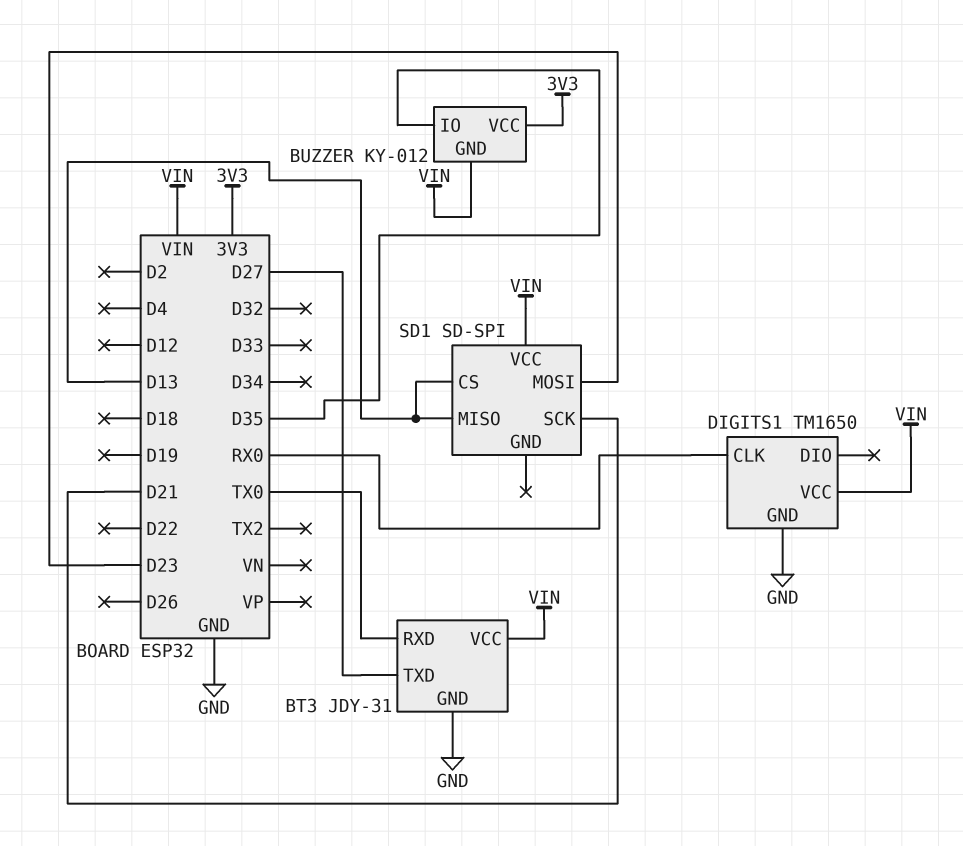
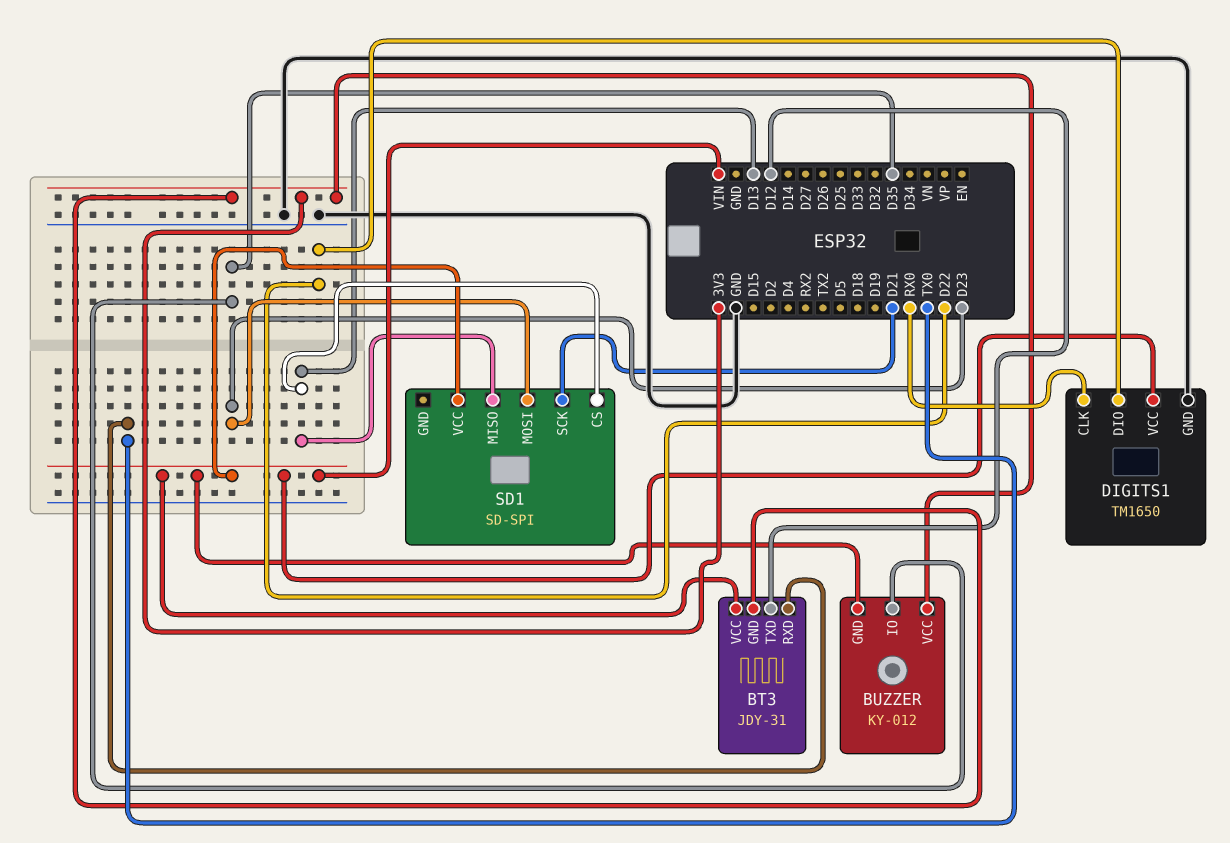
BT3 pin GND: GND -> 3V3
BT3 pin TXD: D27 -> D12
DIGITS1 pin DIO: none -> D22

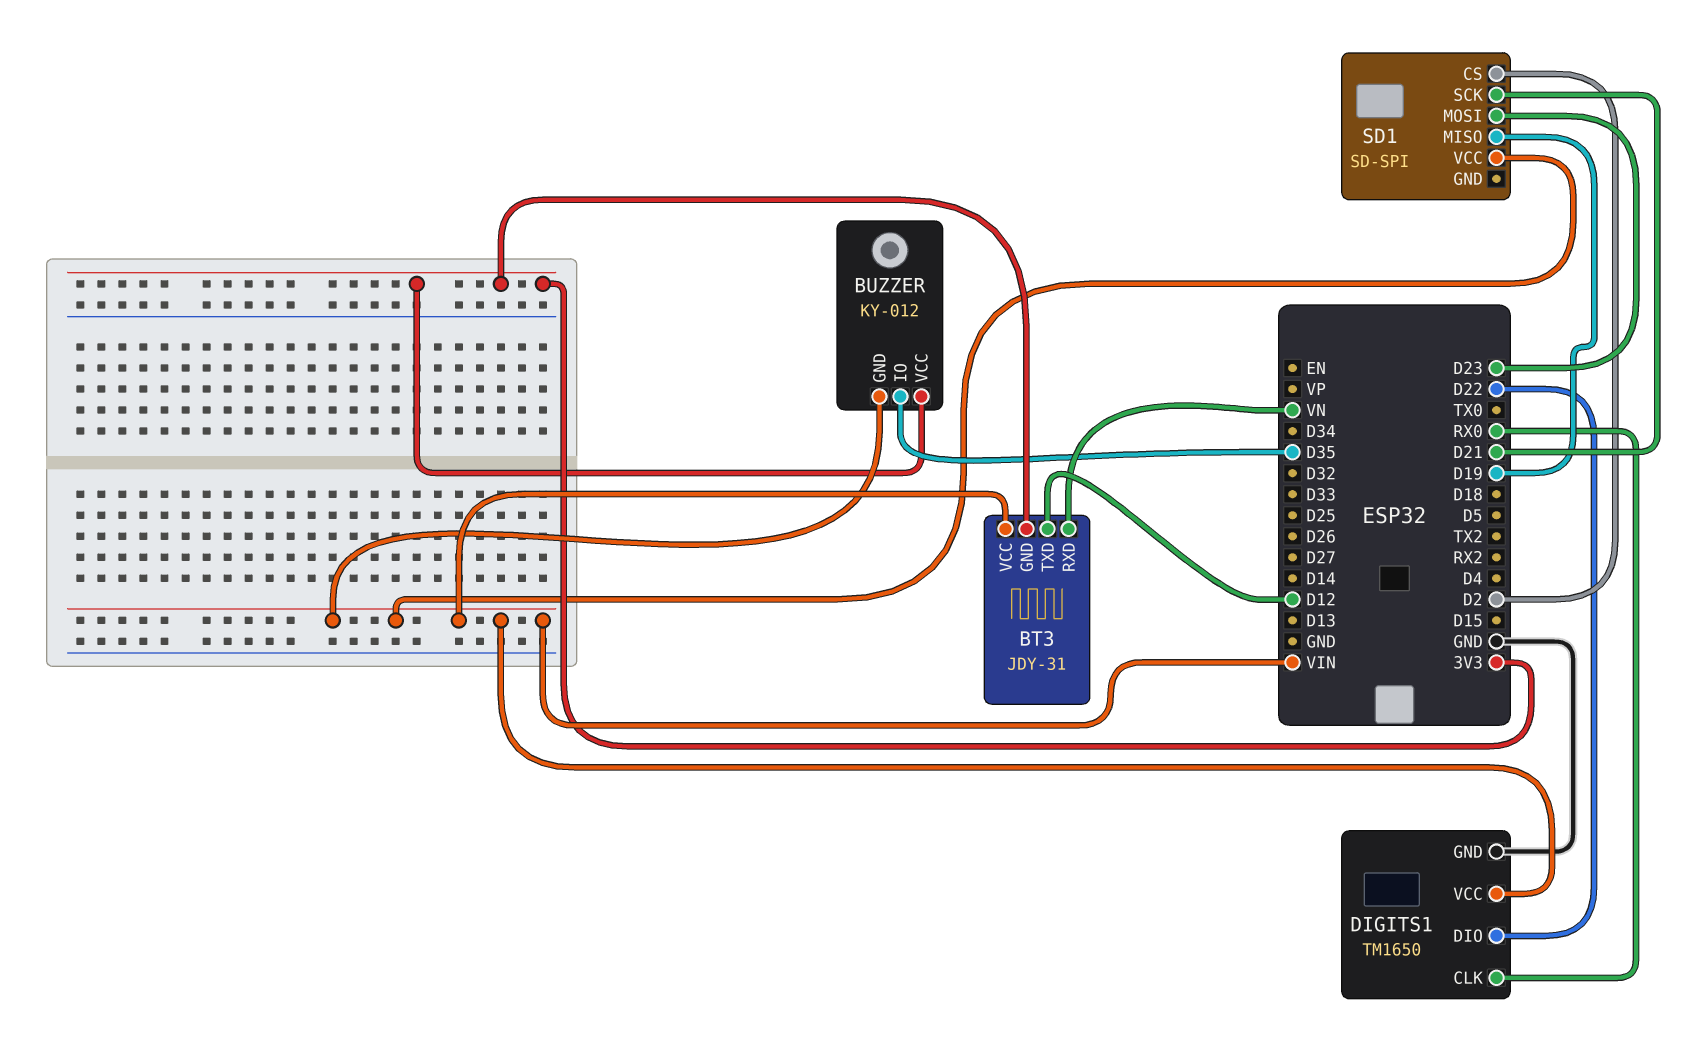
BT3 pin RXD: TX0 -> VN
SD1 pin CS: D13 -> D2
SD1 pin MISO: D13 -> D19

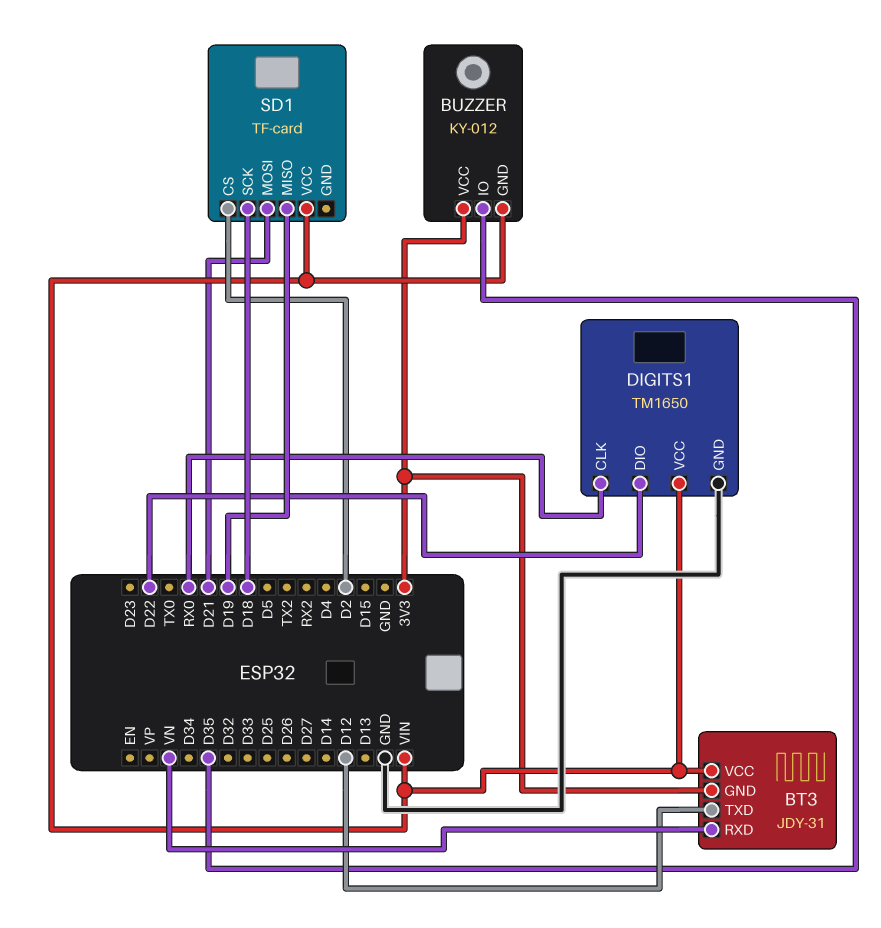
SD1: SD-SPI -> TF-card
SD1 pin MOSI: D23 -> D21
SD1 pin SCK: D21 -> D18

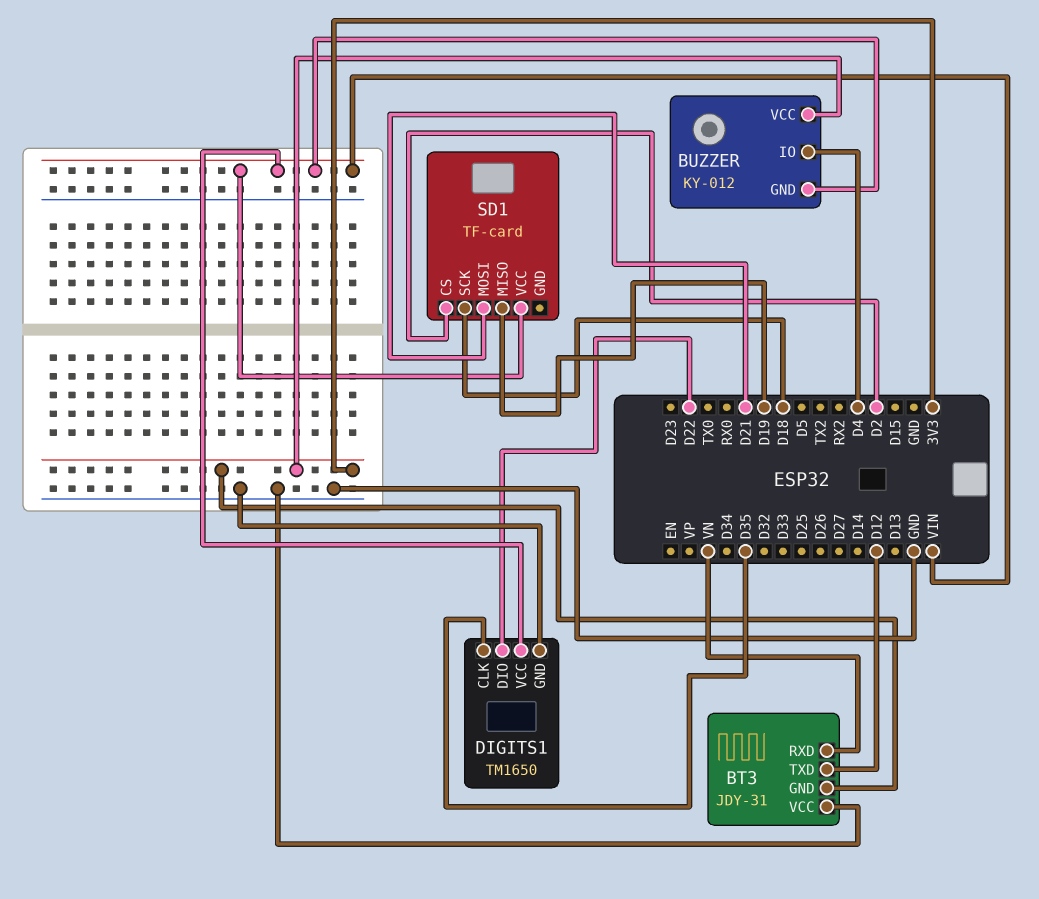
BT3 pin VCC: VIN -> GND
BUZZER pin IO: D35 -> D4
DIGITS1 pin CLK: RX0 -> D35

